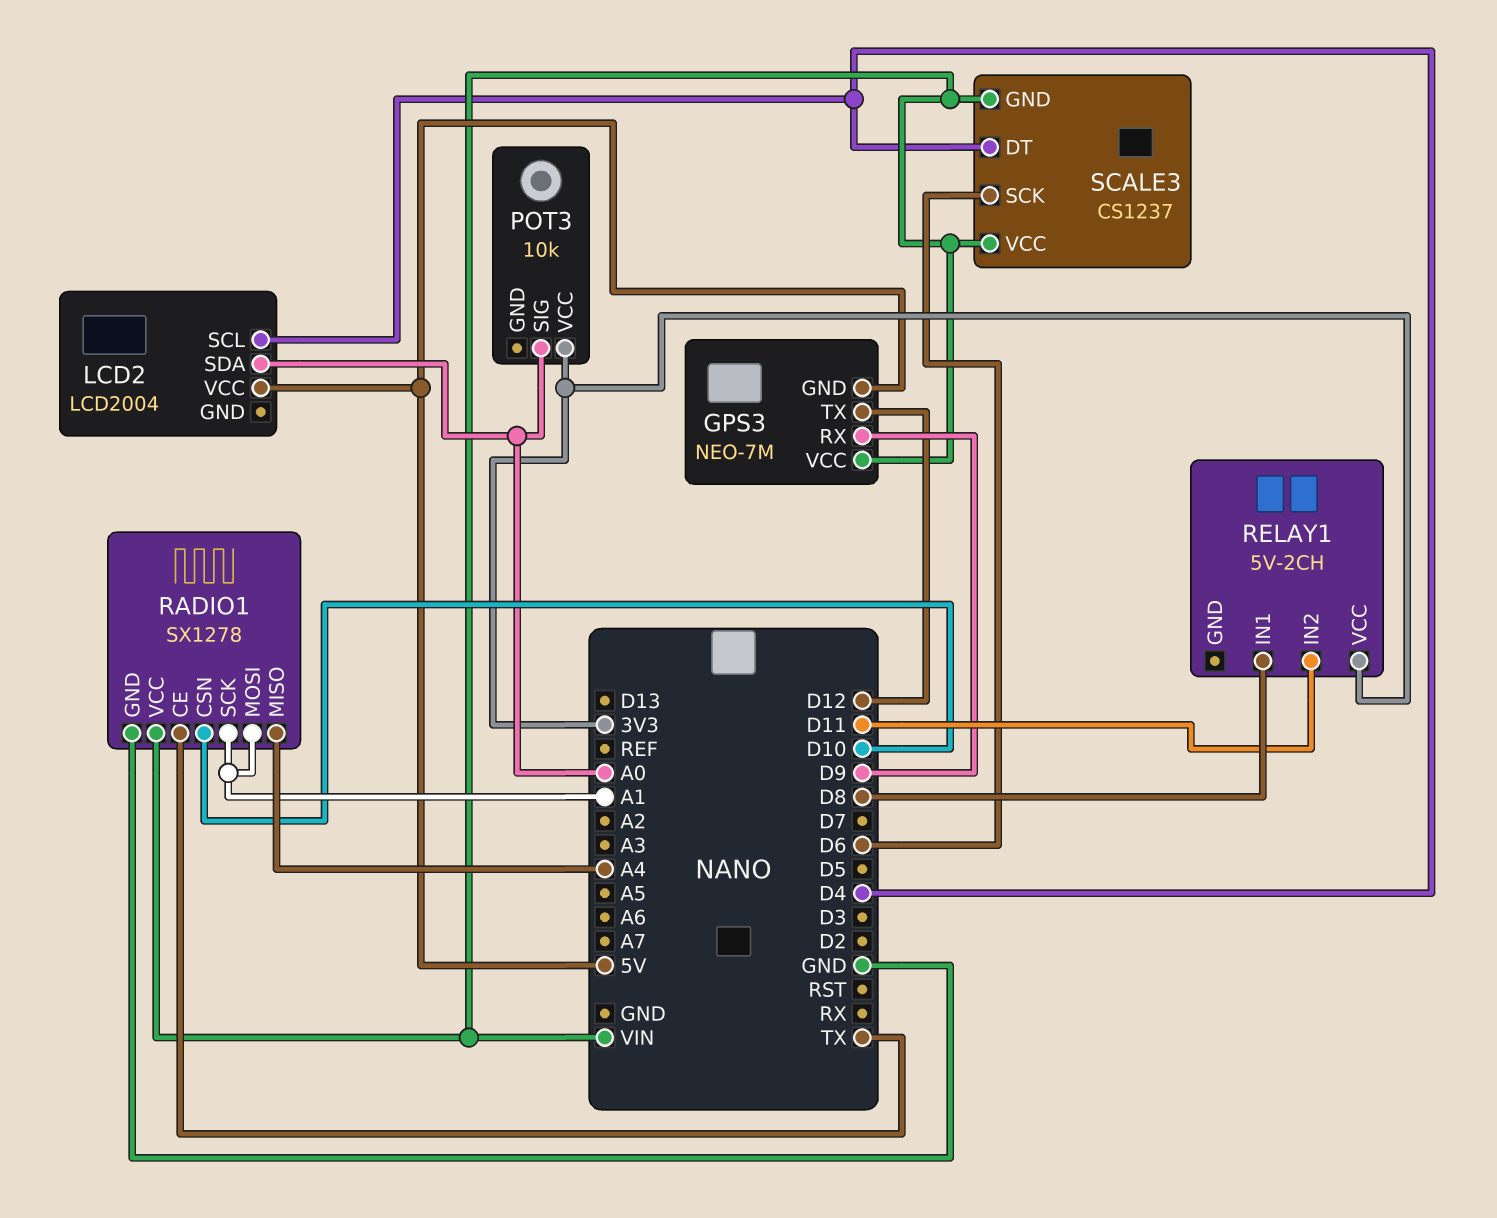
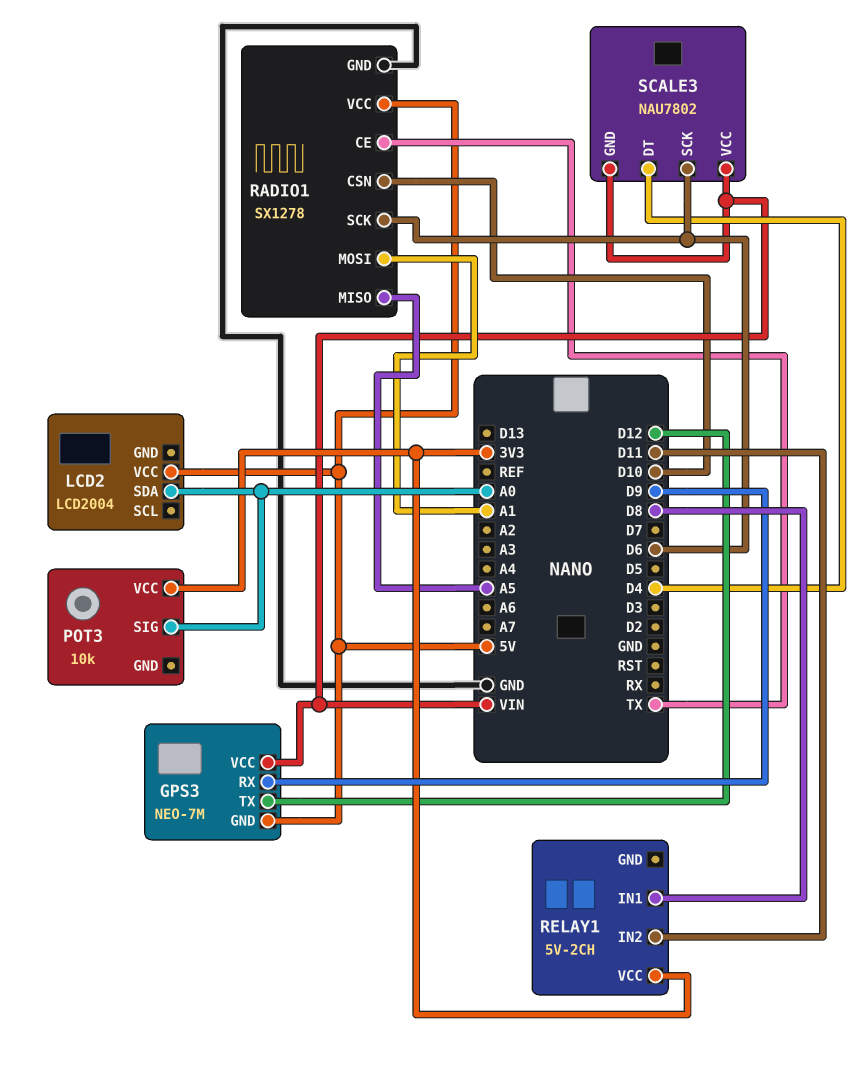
LCD2 pin SCL: D4 -> none
RADIO1 pin MISO: A4 -> A5
RADIO1 pin SCK: A1 -> D6
RADIO1 pin VCC: VIN -> 5V
SCALE3: CS1237 -> NAU7802

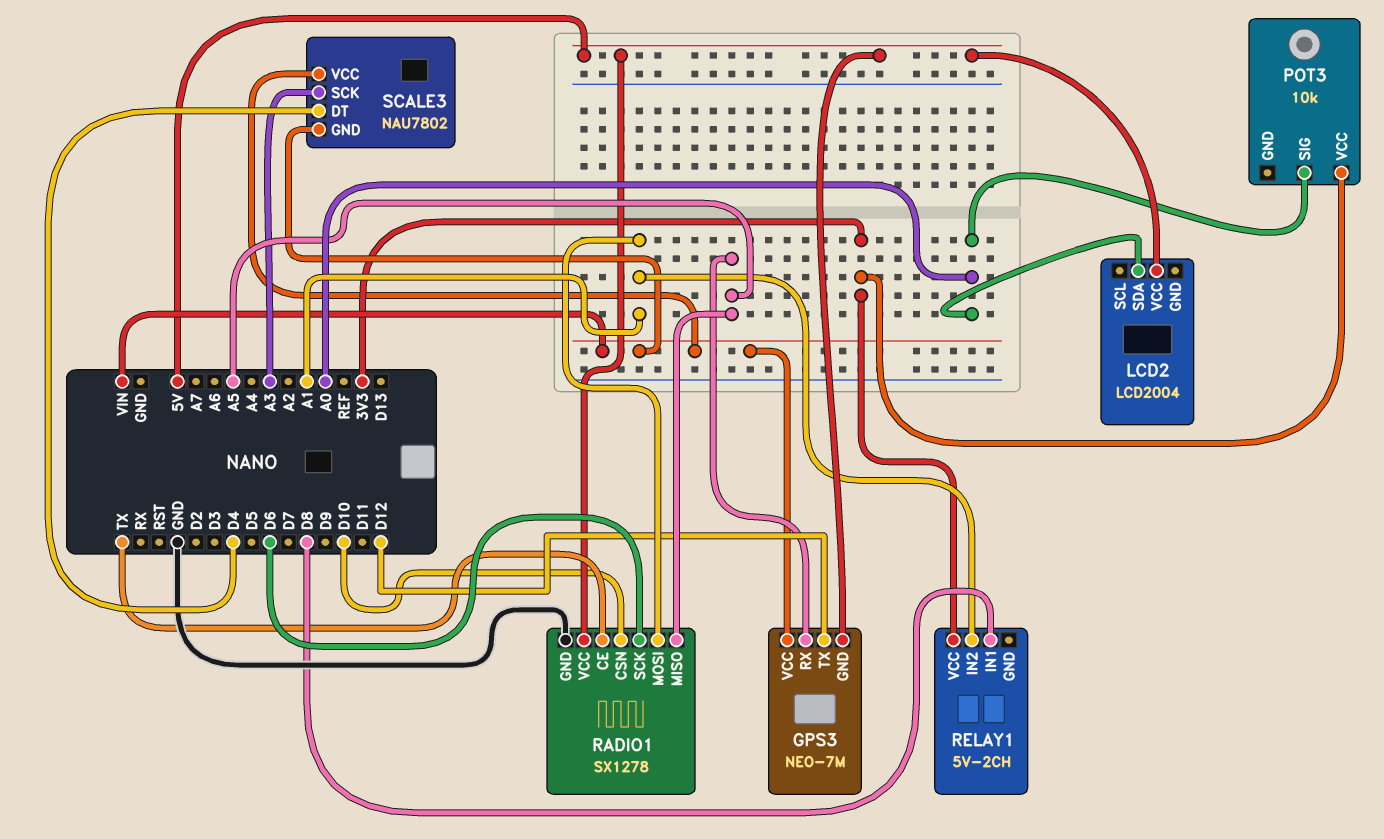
GPS3 pin RX: D9 -> A5
RELAY1 pin IN2: D11 -> A1
SCALE3 pin SCK: D6 -> A3

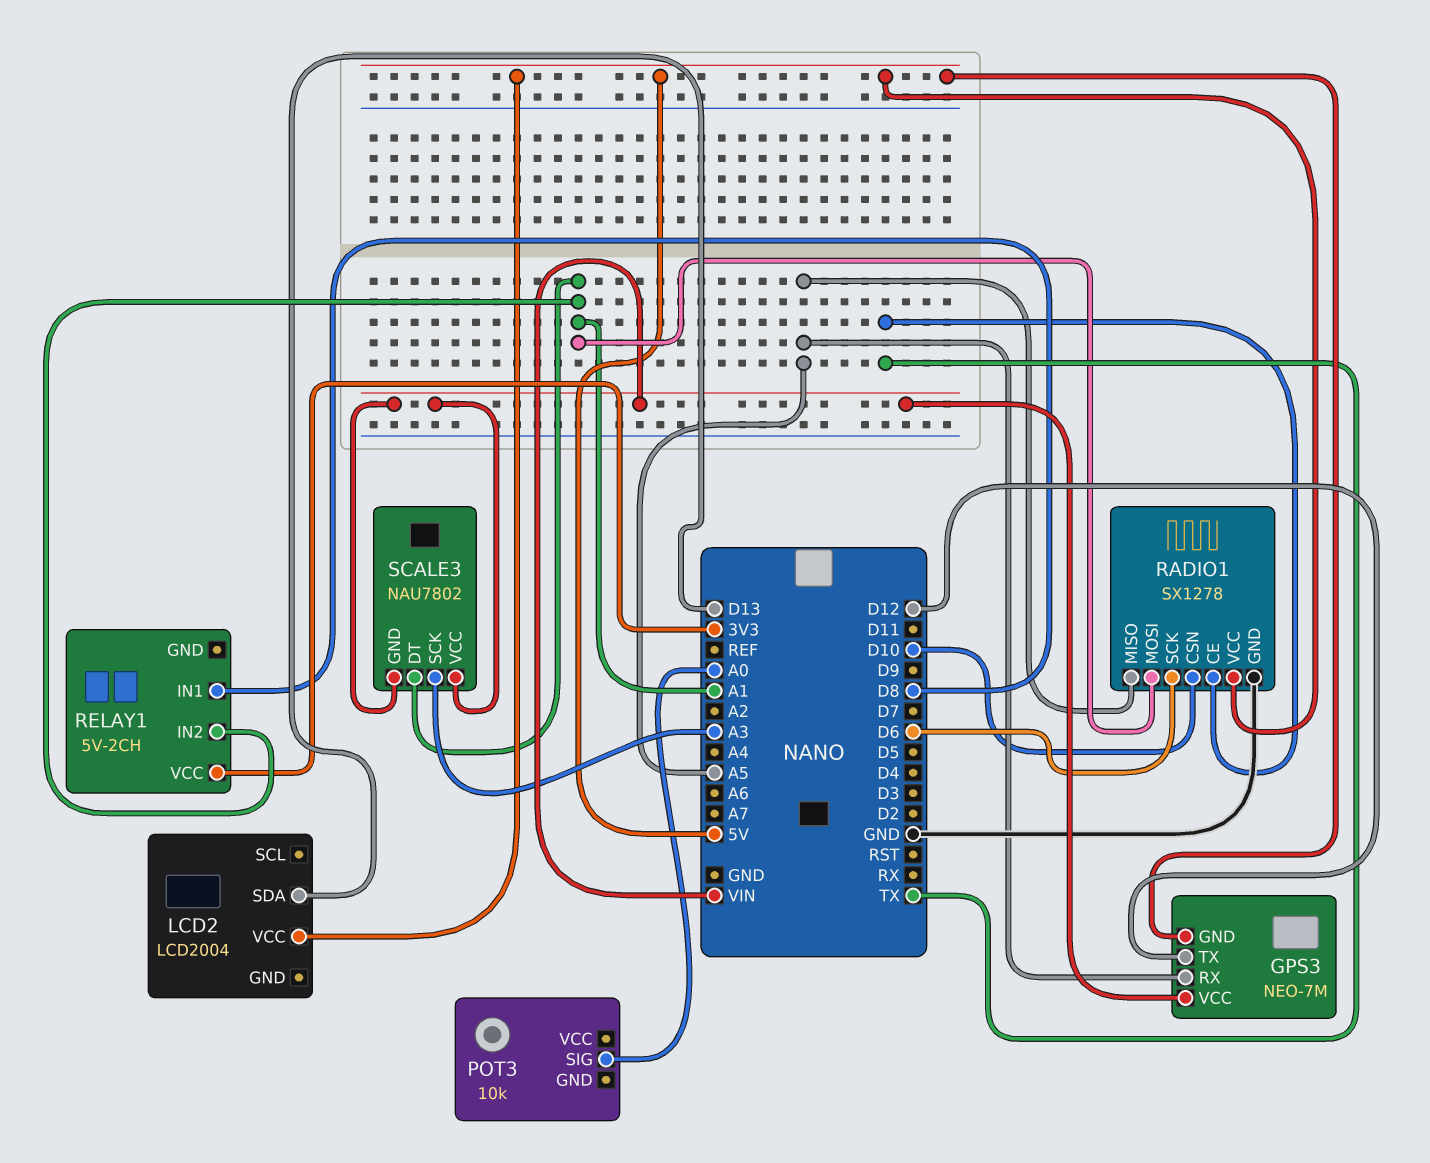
LCD2 pin SDA: A0 -> D13
POT3 pin VCC: 3V3 -> none
SCALE3 pin DT: D4 -> A1

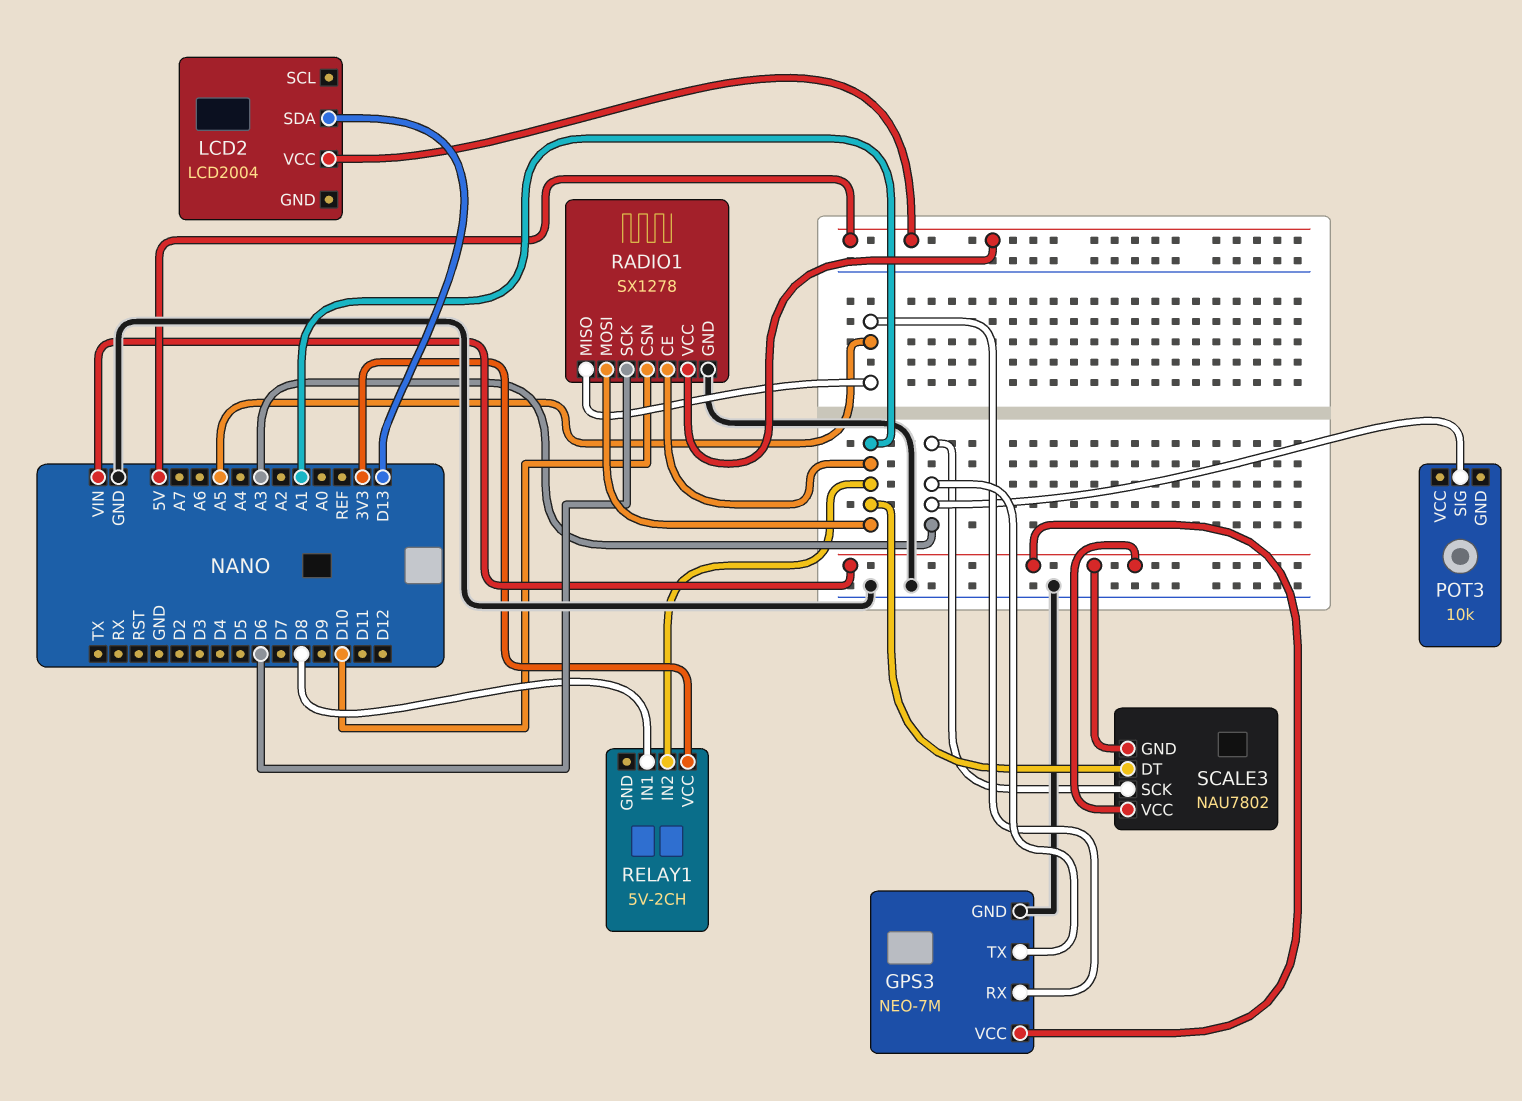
GPS3 pin GND: 5V -> GND
GPS3 pin TX: D12 -> A3
POT3 pin SIG: A0 -> A3
RADIO1 pin CE: TX -> A1

